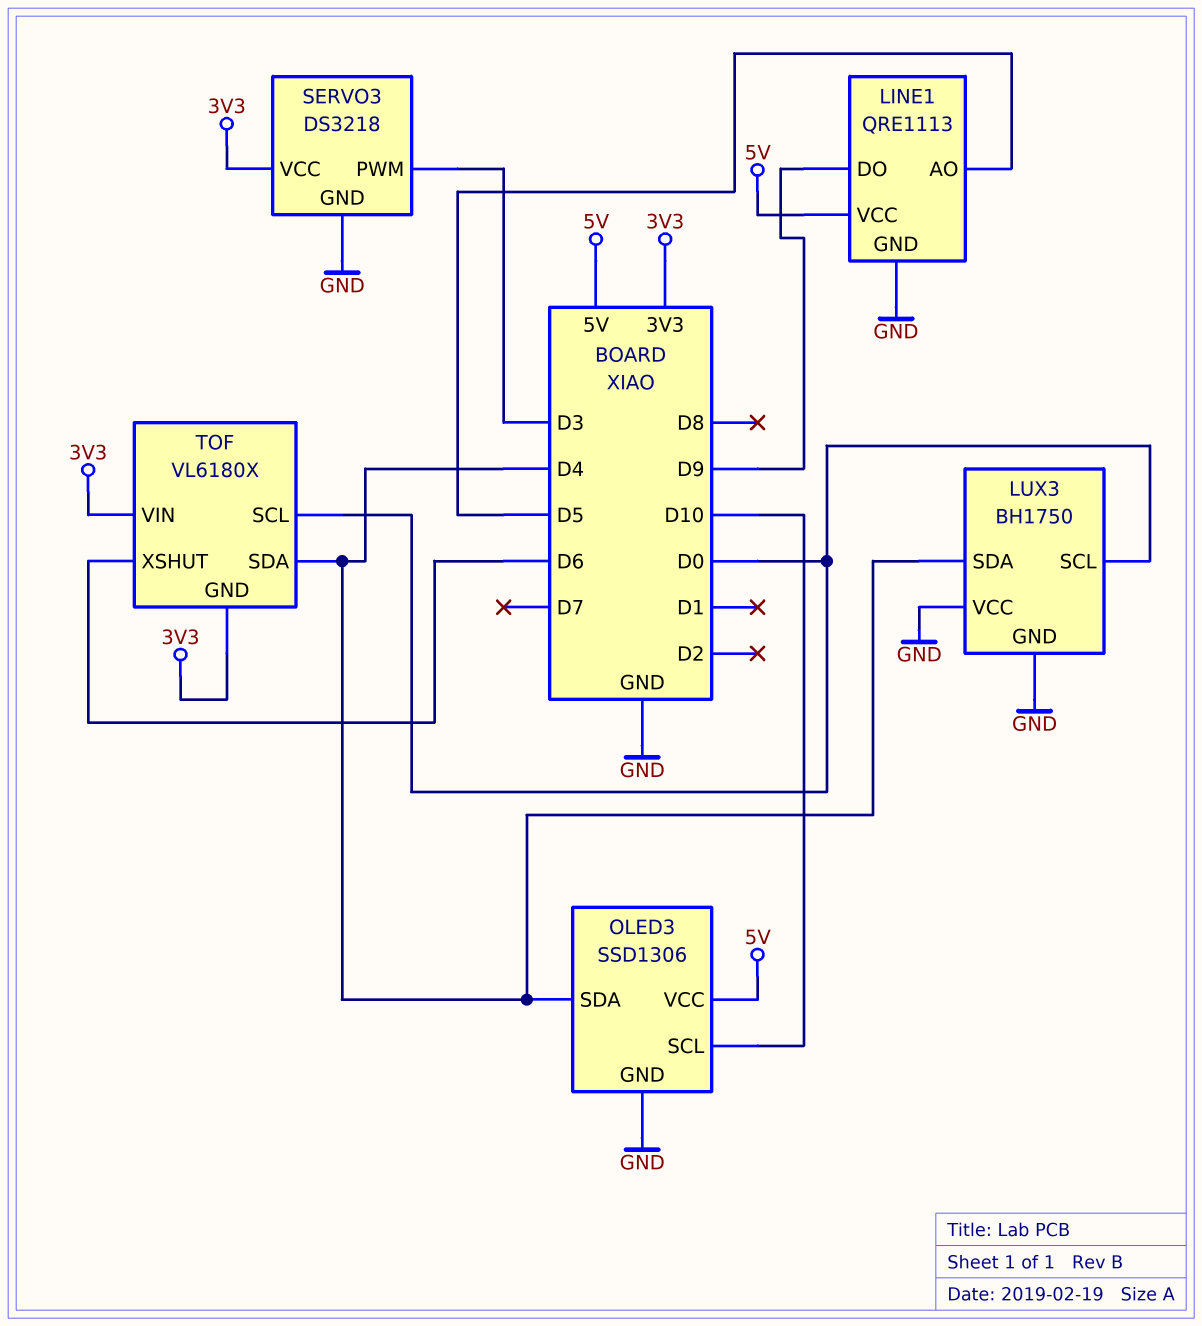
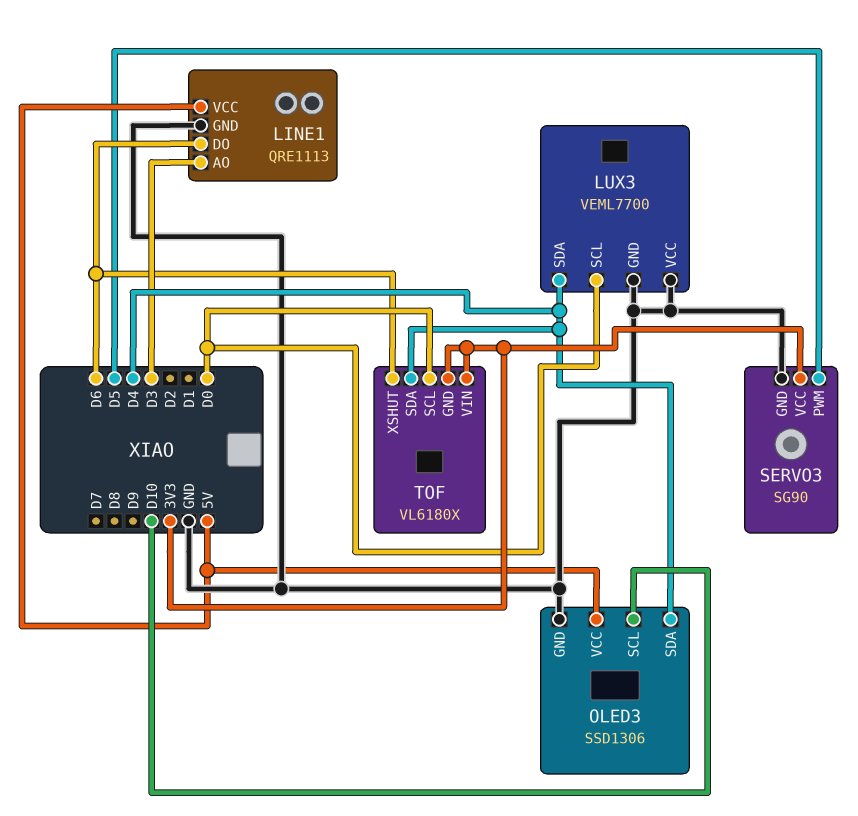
LINE1 pin AO: D5 -> D3
LINE1 pin DO: D9 -> D6
LUX3: BH1750 -> VEML7700
SERVO3: DS3218 -> SG90
SERVO3 pin PWM: D3 -> D5

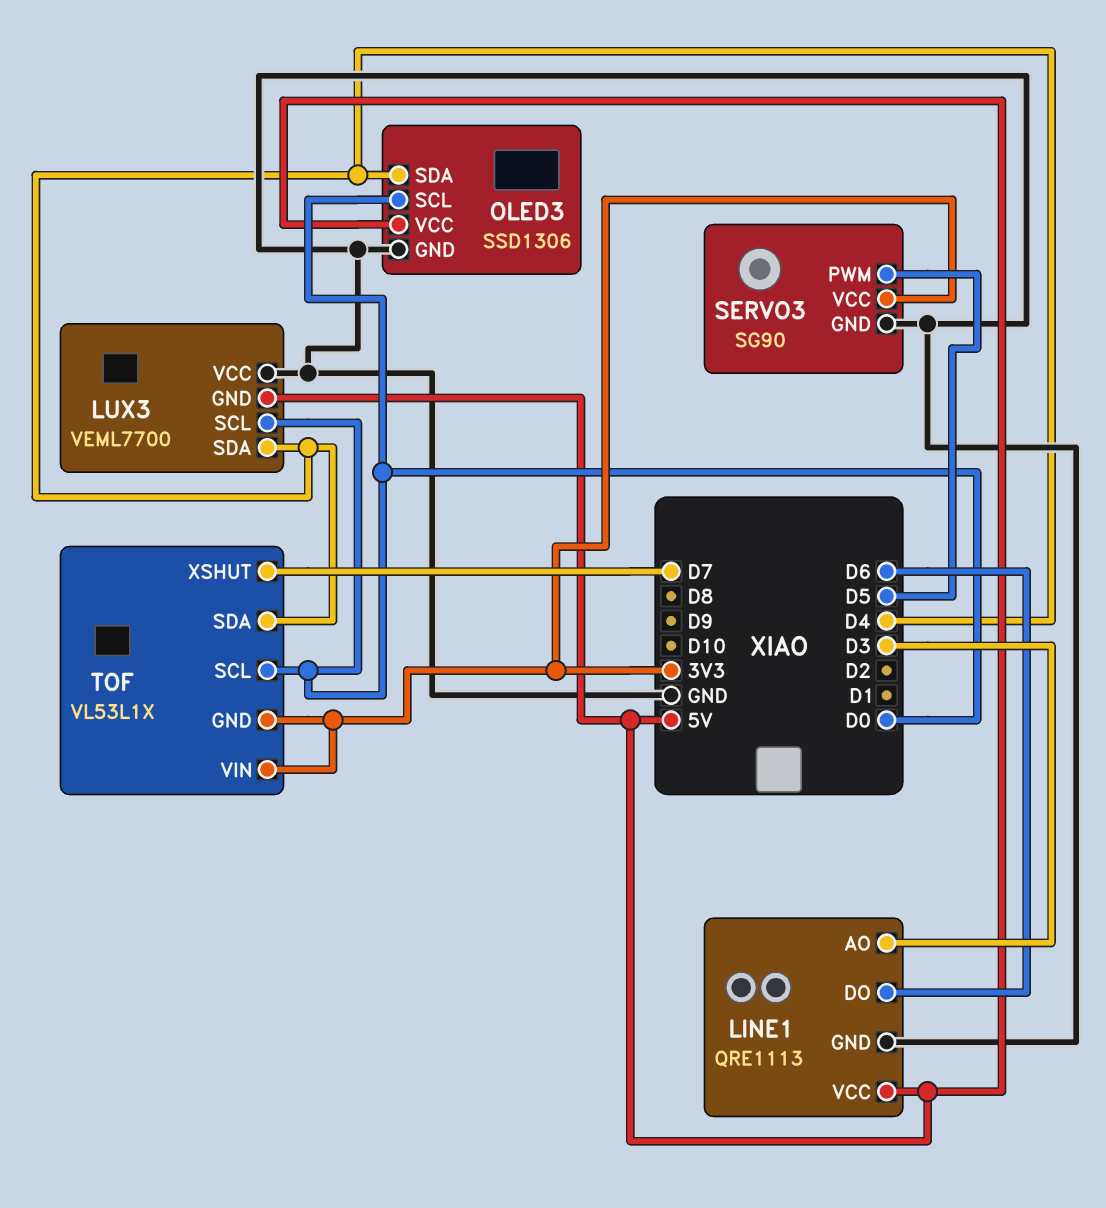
LUX3 pin GND: GND -> 5V
OLED3 pin SCL: D10 -> D0
TOF: VL6180X -> VL53L1X
TOF pin XSHUT: D6 -> D7

